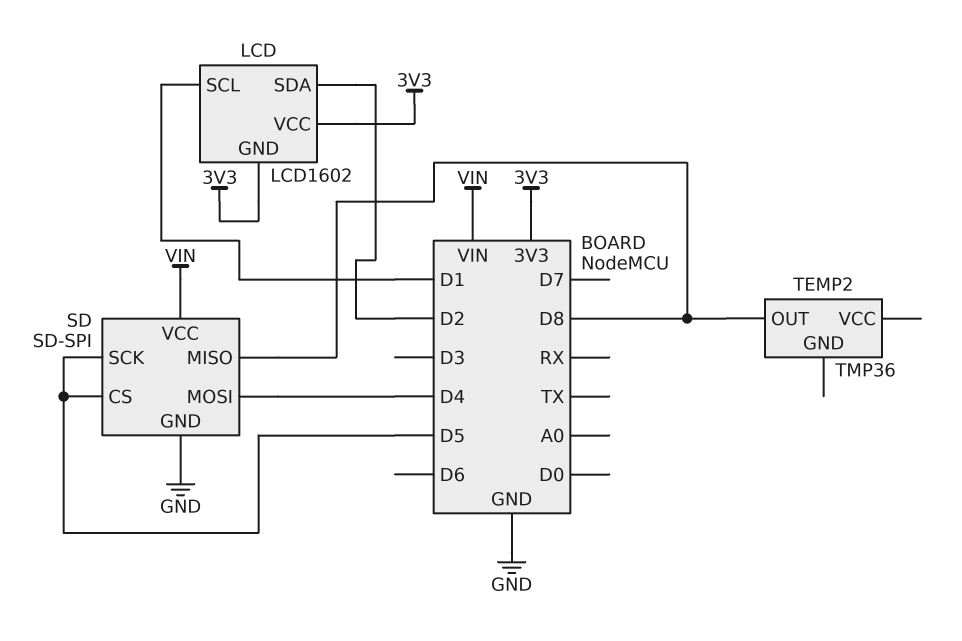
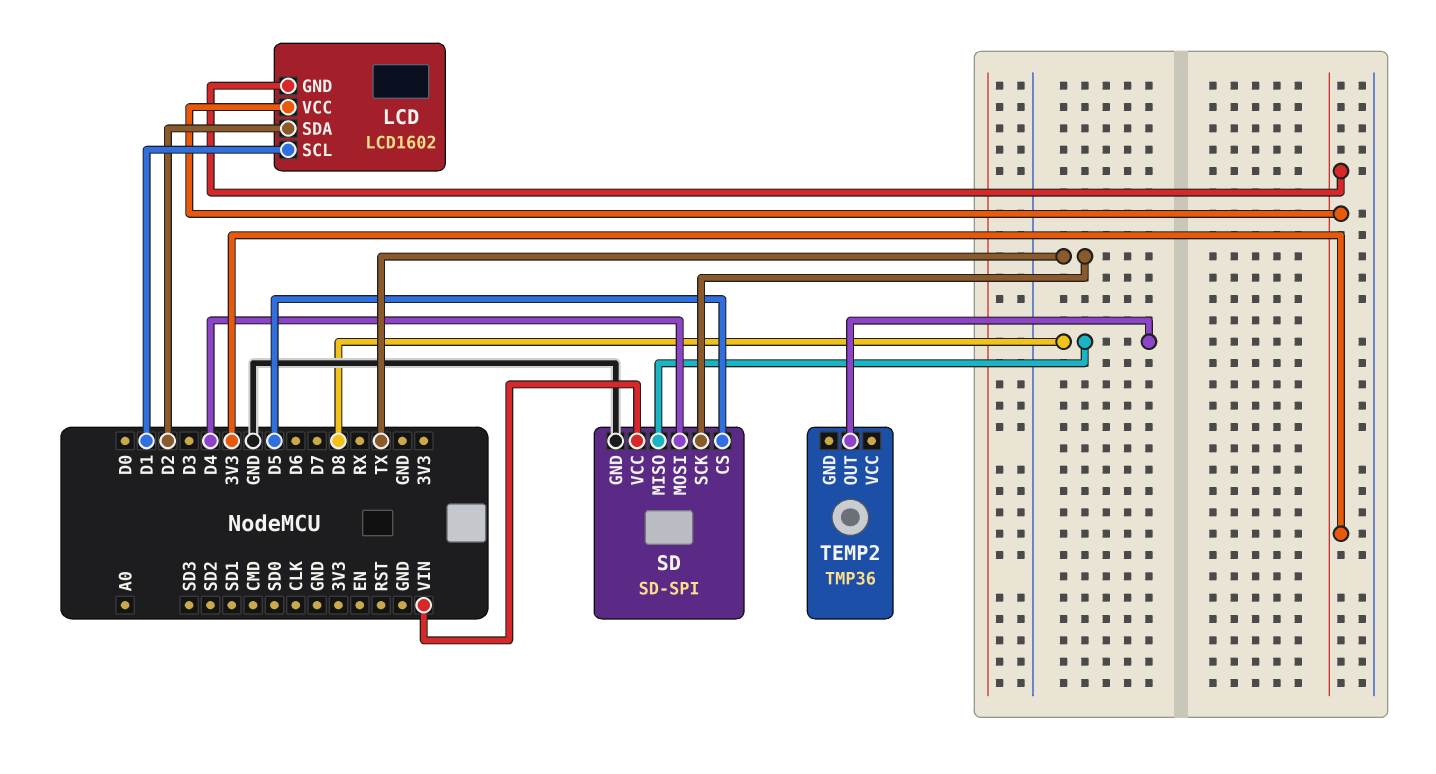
SD pin SCK: D5 -> TX

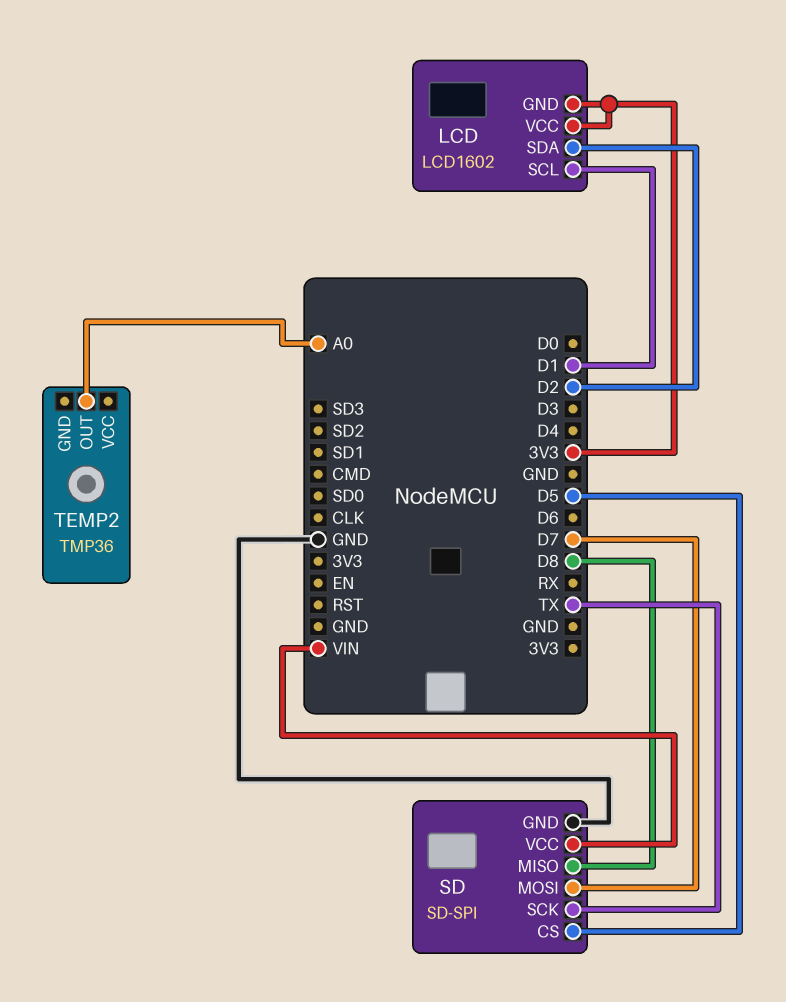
SD pin MOSI: D4 -> D7
TEMP2 pin OUT: D8 -> A0

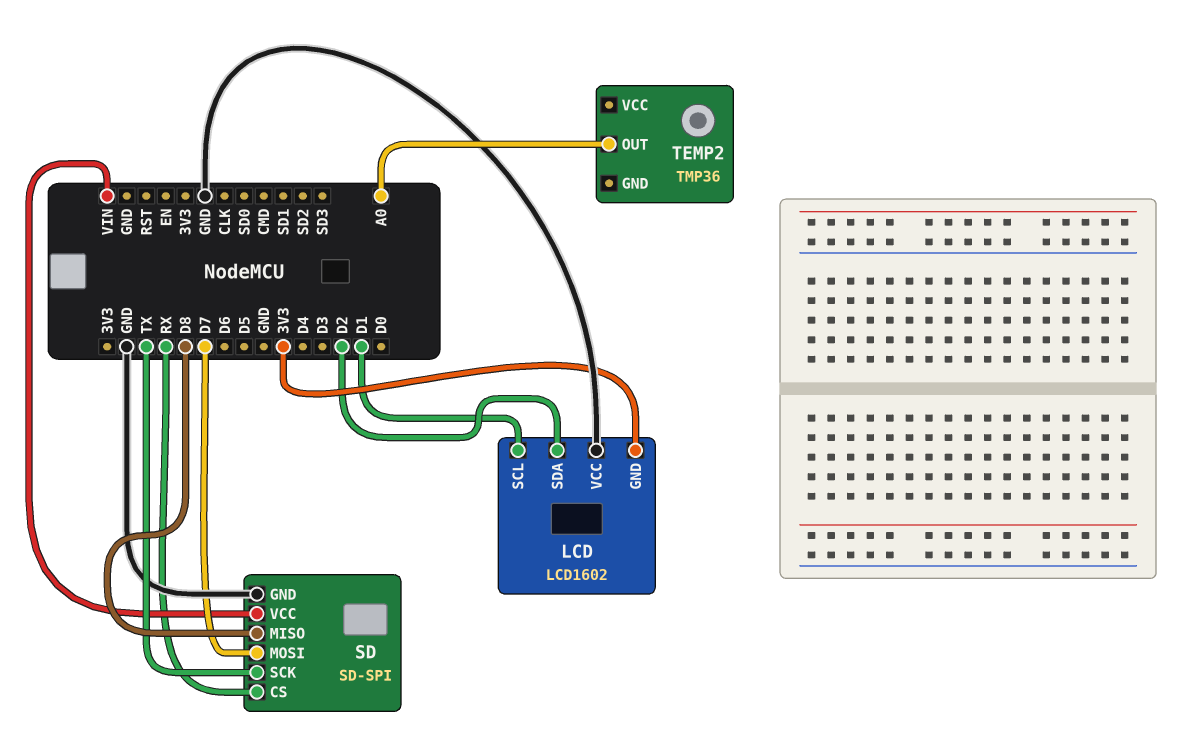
LCD pin VCC: 3V3 -> GND
SD pin CS: D5 -> RX

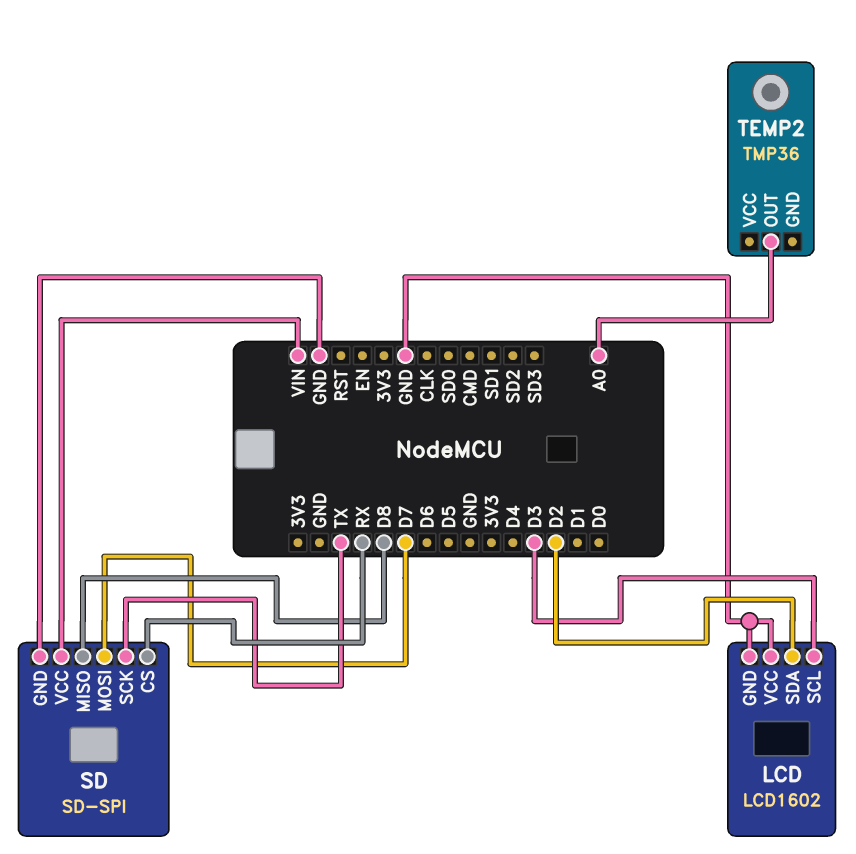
LCD pin GND: 3V3 -> GND
LCD pin SCL: D1 -> D3

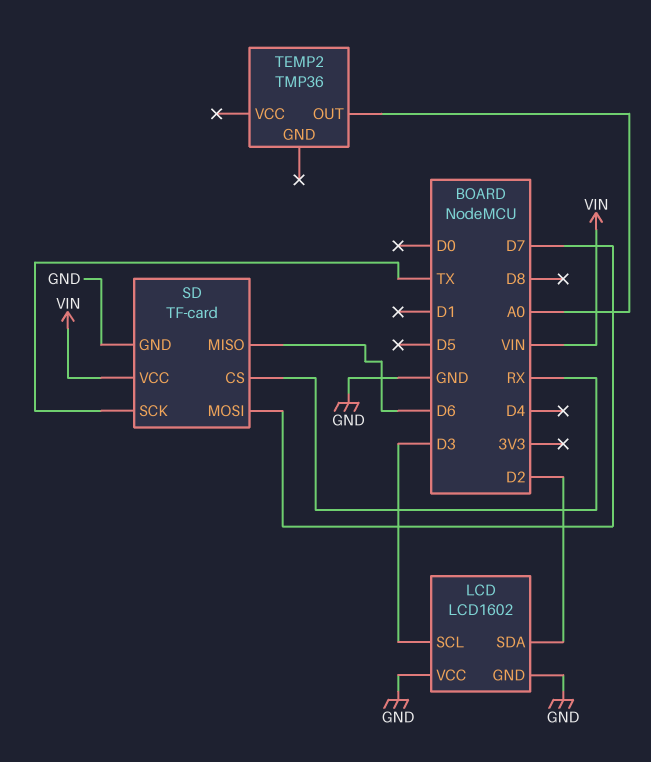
SD: SD-SPI -> TF-card
SD pin MISO: D8 -> D6

